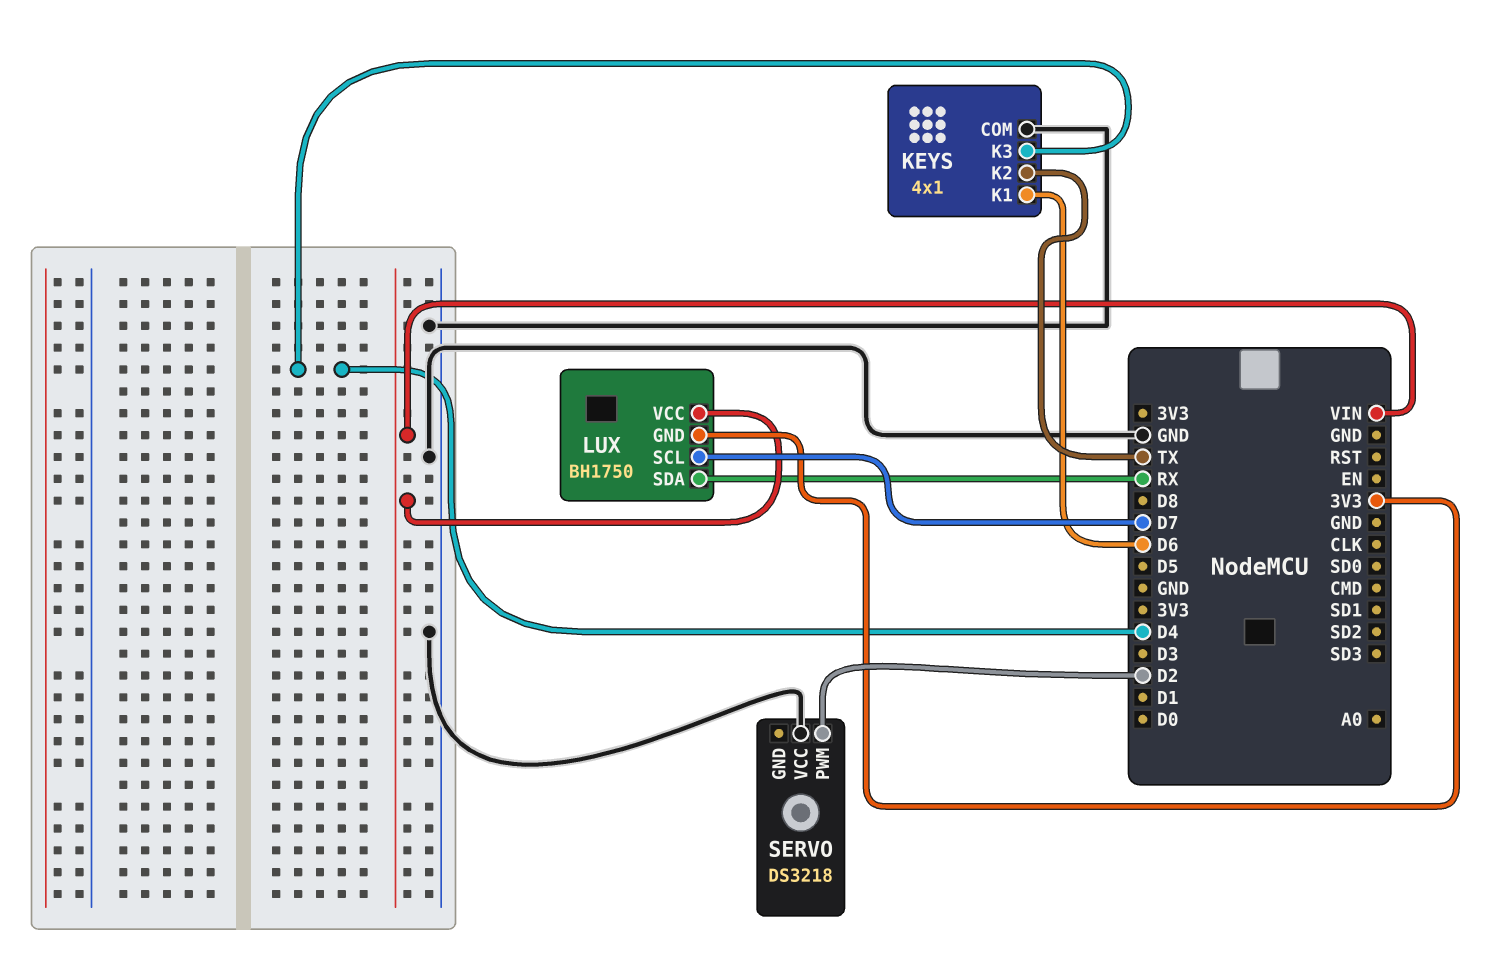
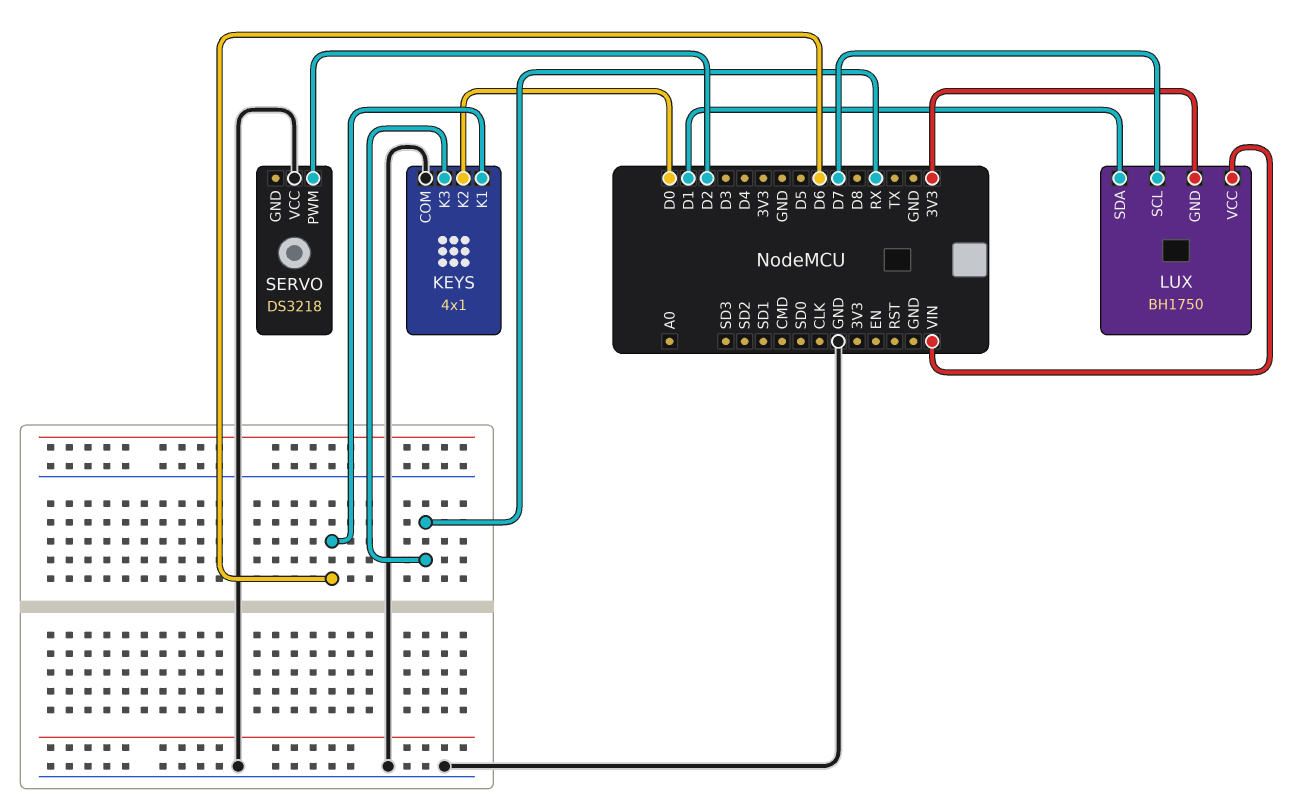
KEYS pin K2: TX -> D0
KEYS pin K3: D4 -> RX
LUX pin SDA: RX -> D1

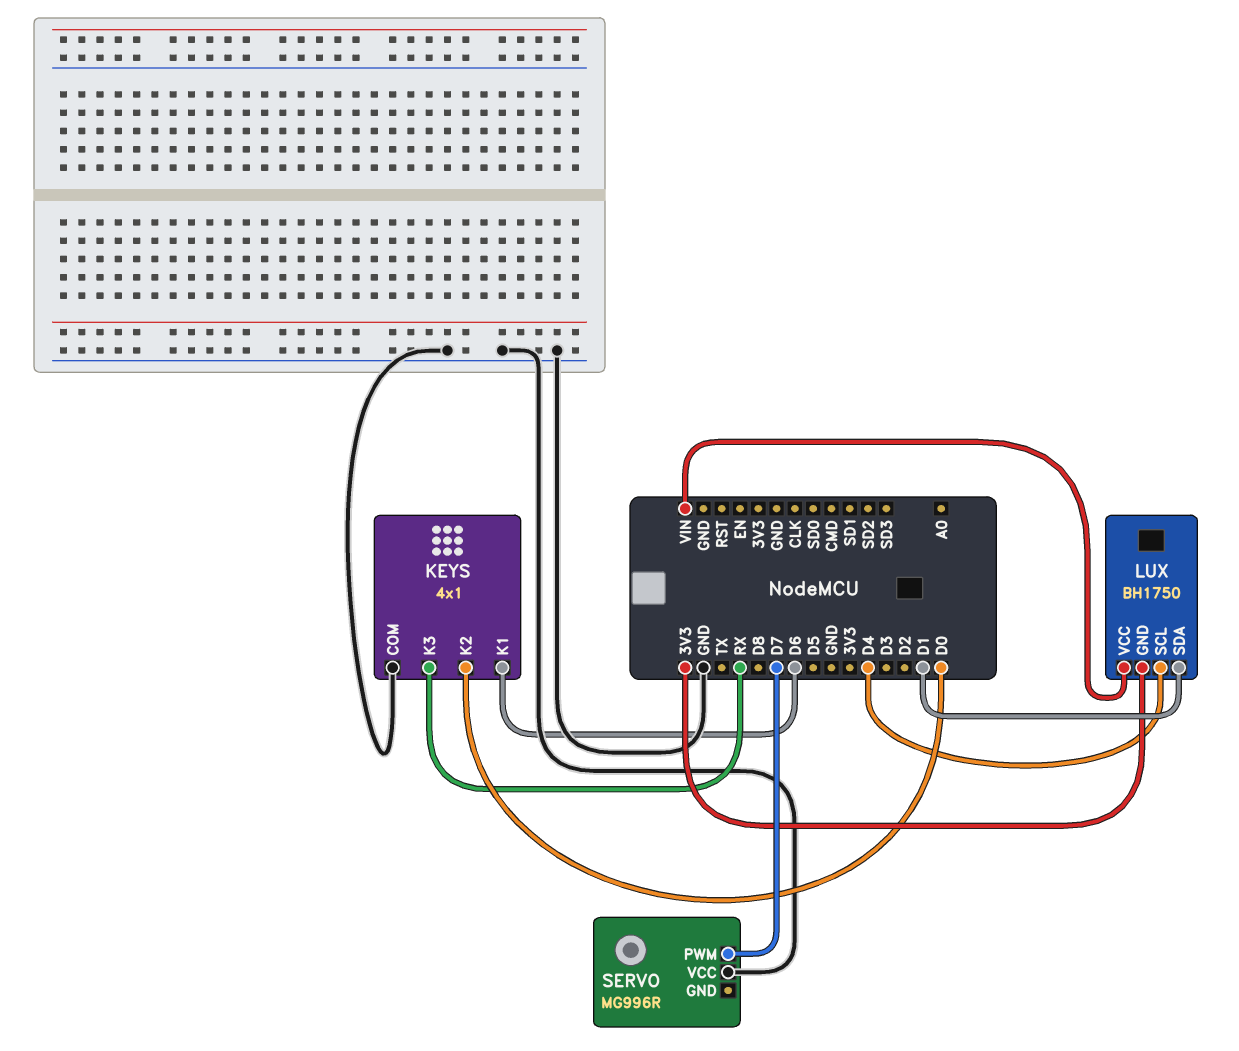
LUX pin SCL: D7 -> D4
SERVO: DS3218 -> MG996R
SERVO pin PWM: D2 -> D7

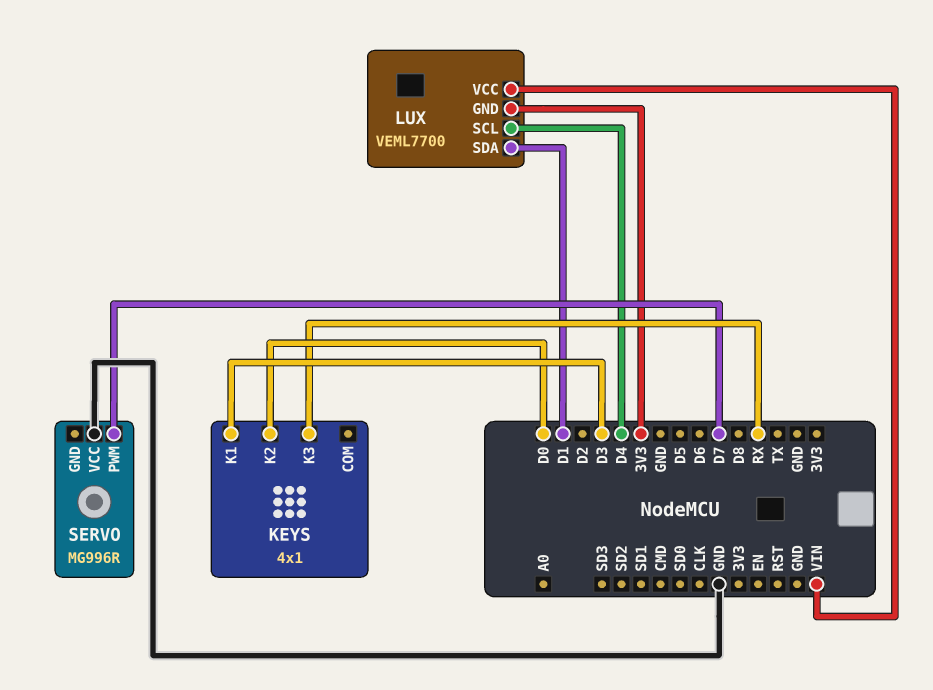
KEYS pin COM: GND -> none
KEYS pin K1: D6 -> D3
LUX: BH1750 -> VEML7700

